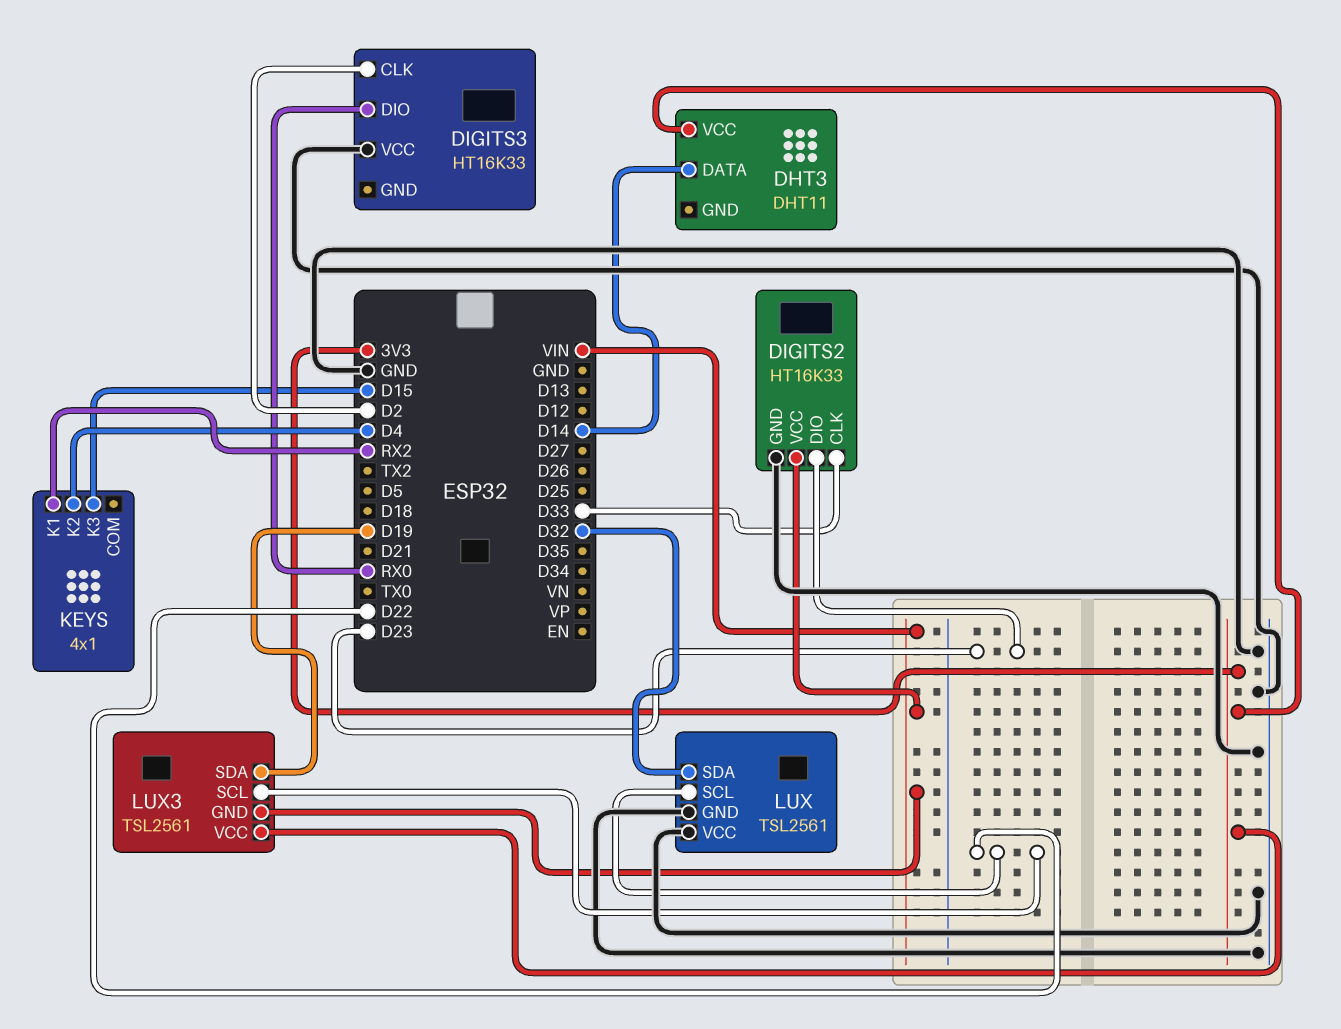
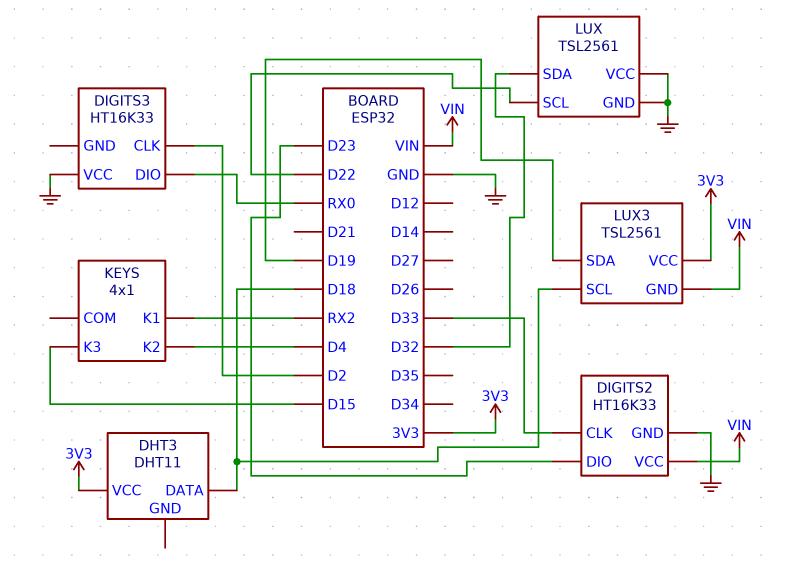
DHT3 pin DATA: D14 -> D18
LUX3 pin SCL: D22 -> D18

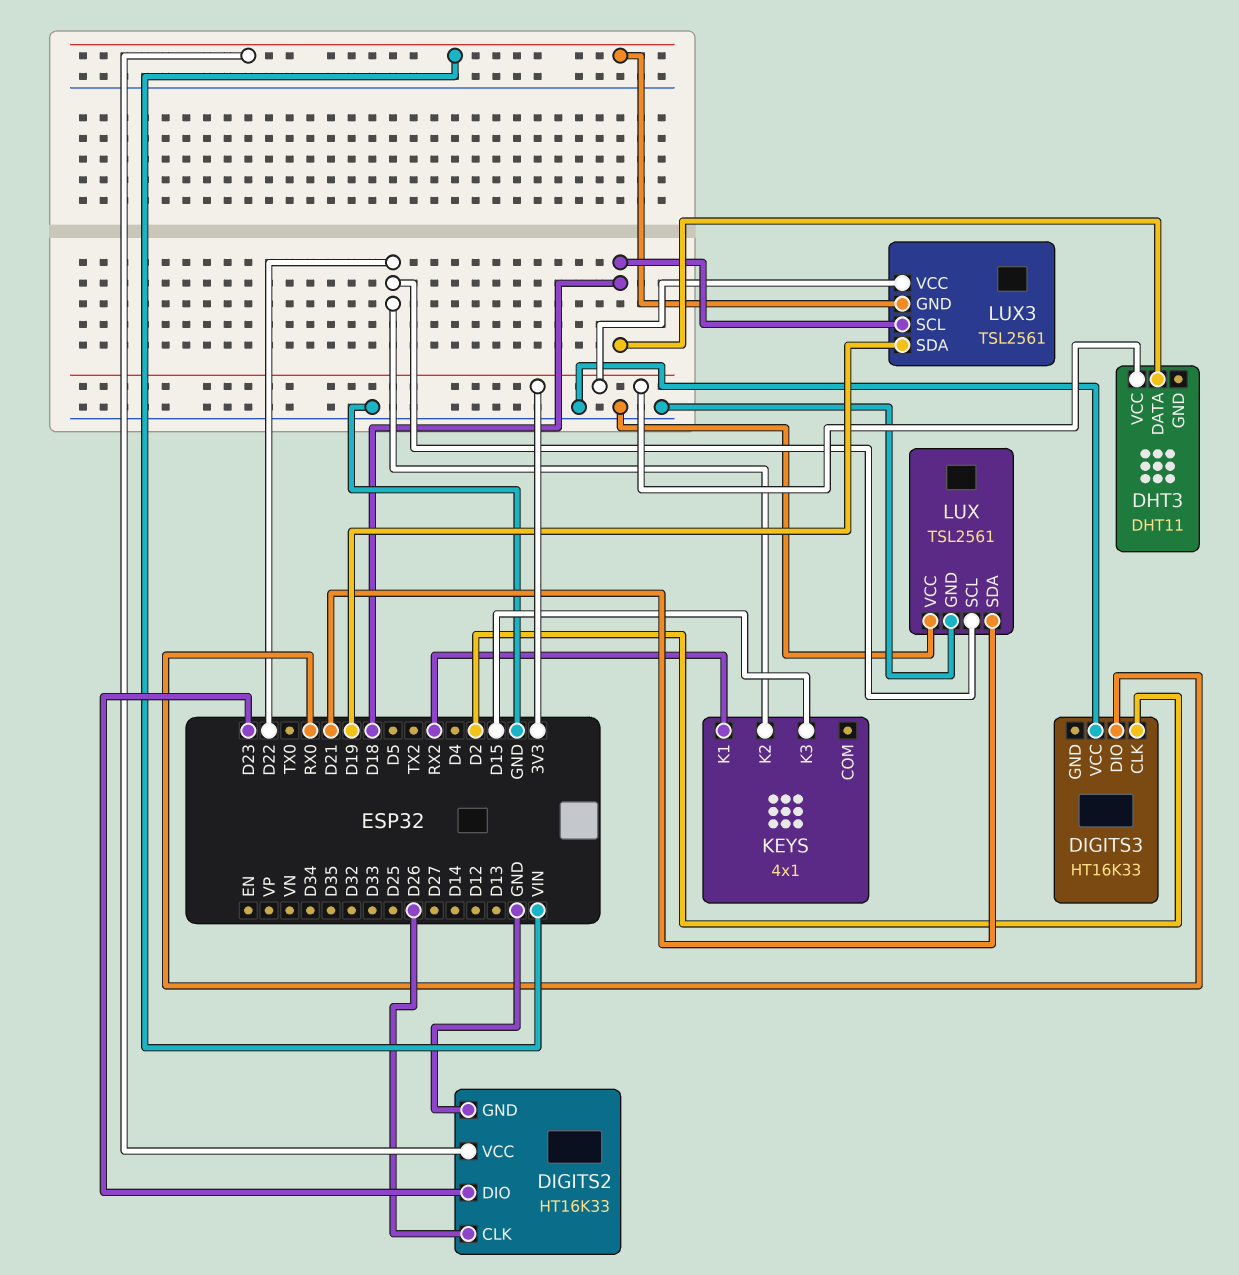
DIGITS2 pin CLK: D33 -> D26
KEYS pin K2: D4 -> D22
LUX pin SDA: D32 -> D21

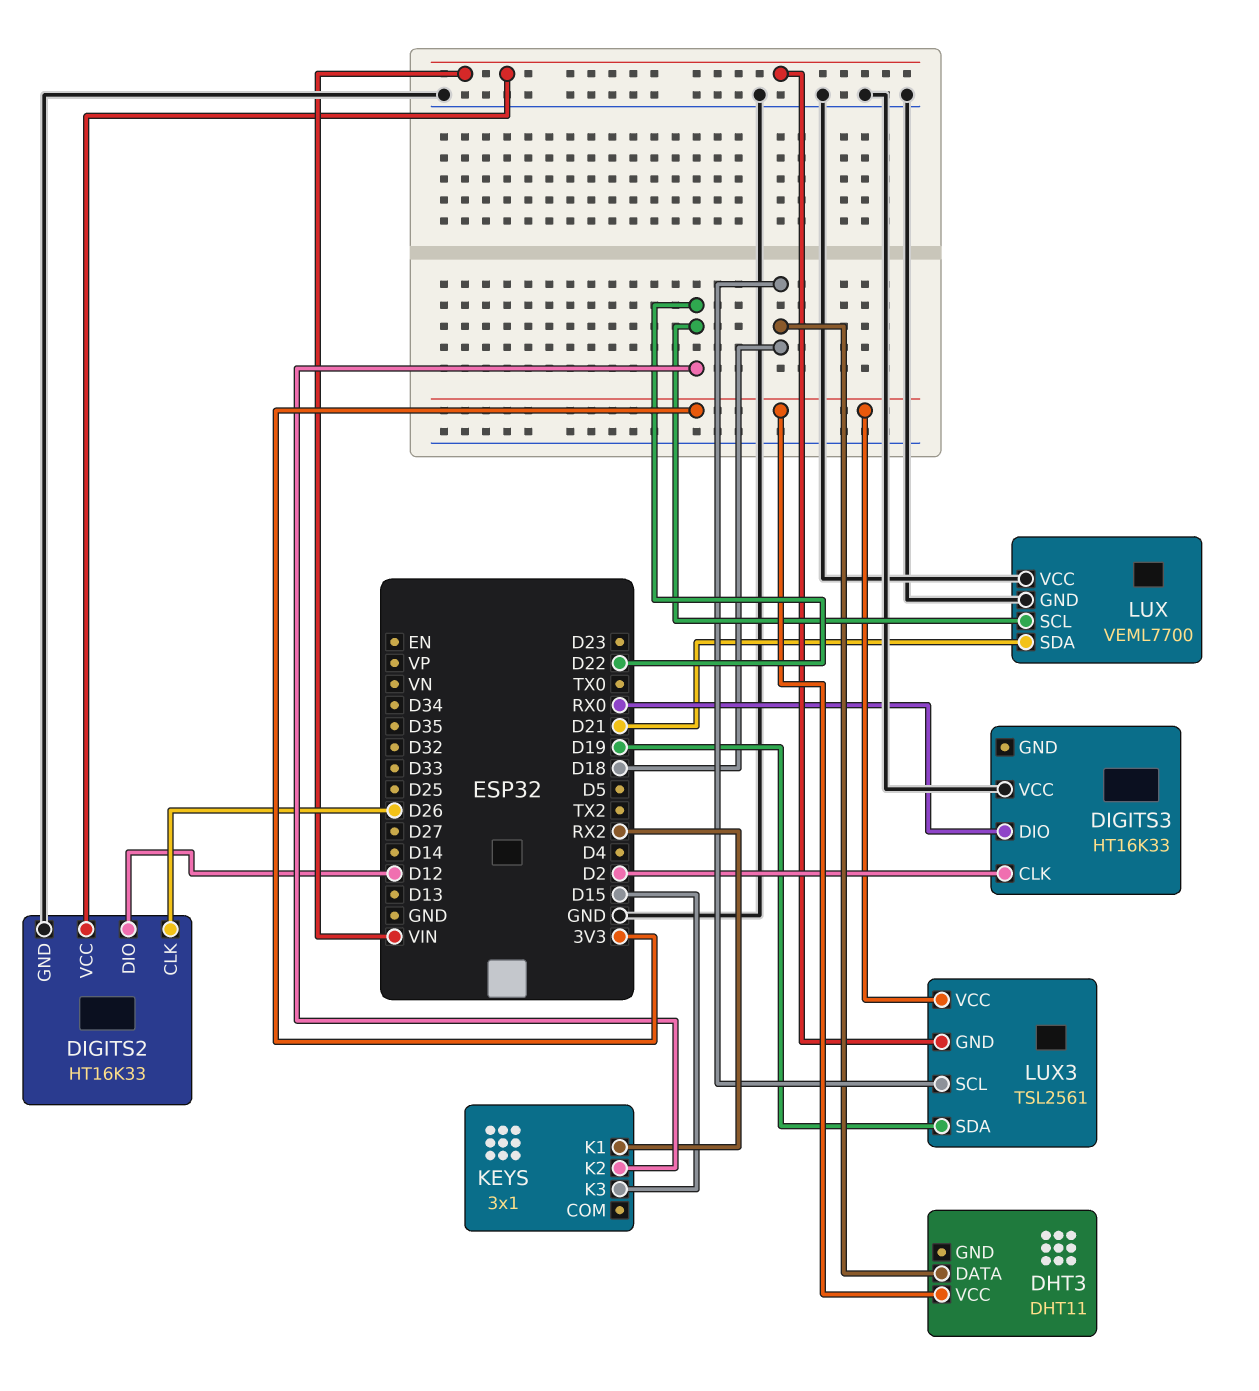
DIGITS2 pin DIO: D23 -> D12
KEYS: 4x1 -> 3x1
LUX: TSL2561 -> VEML7700

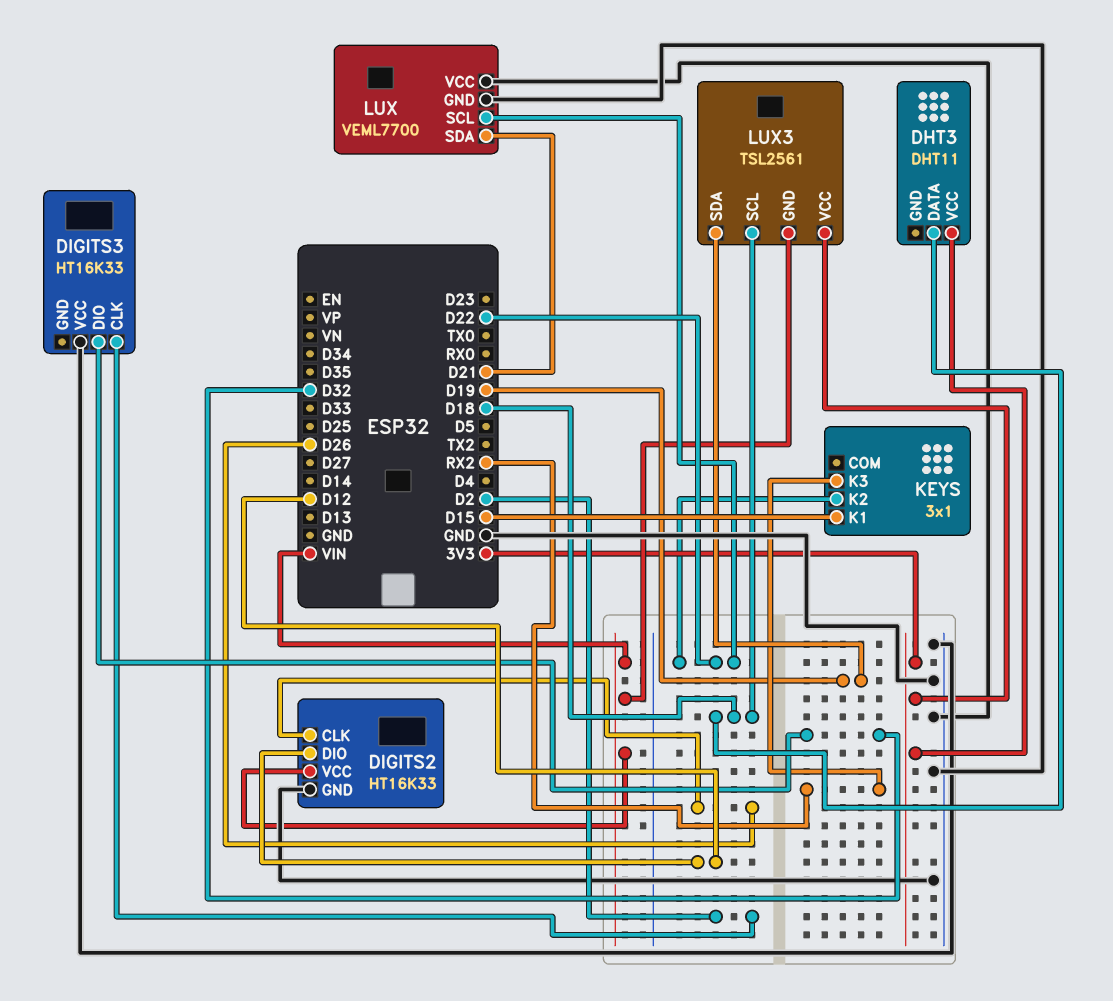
DIGITS3 pin DIO: RX0 -> D32
KEYS pin K1: RX2 -> D15
KEYS pin K3: D15 -> RX2

